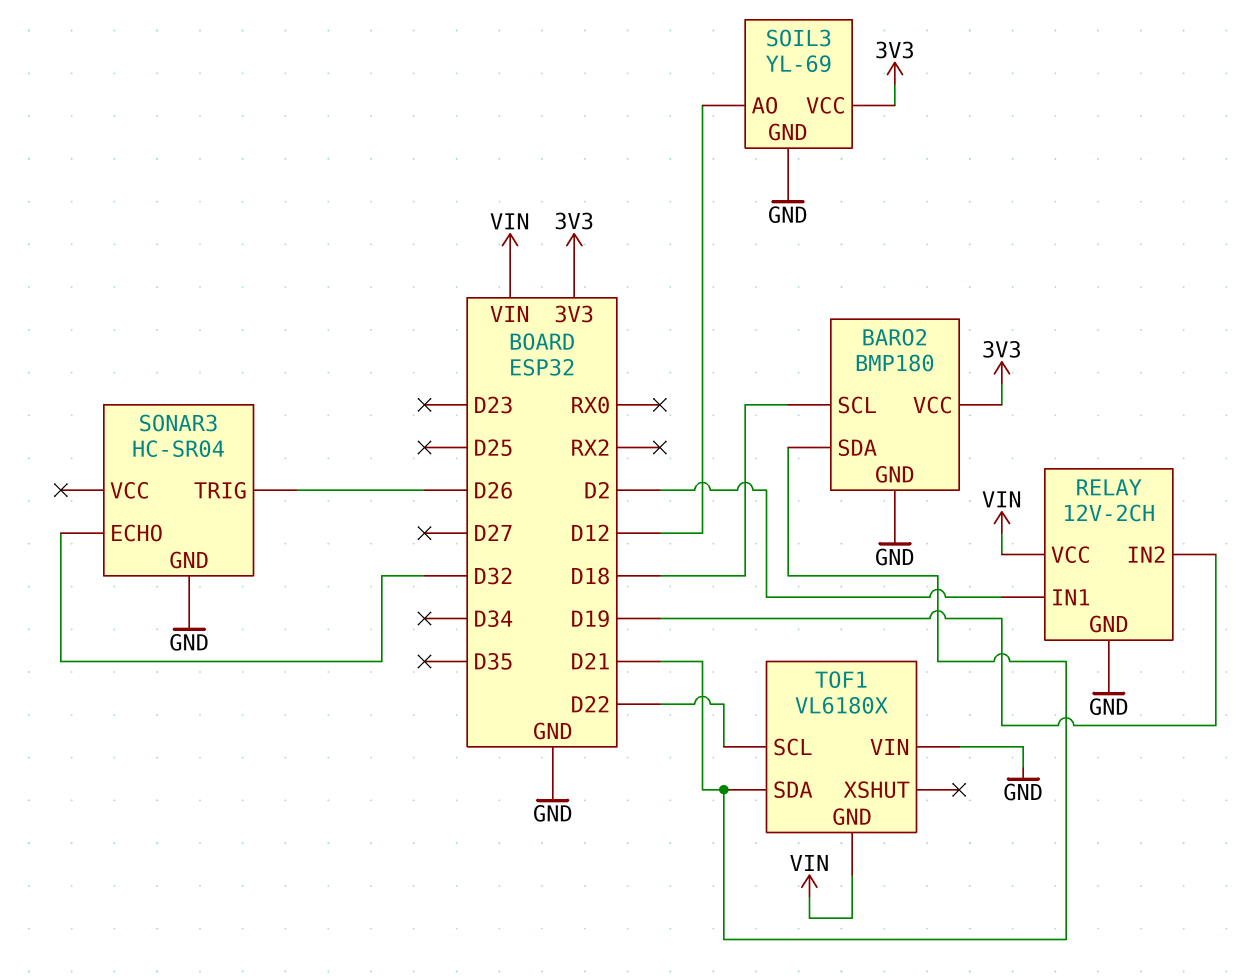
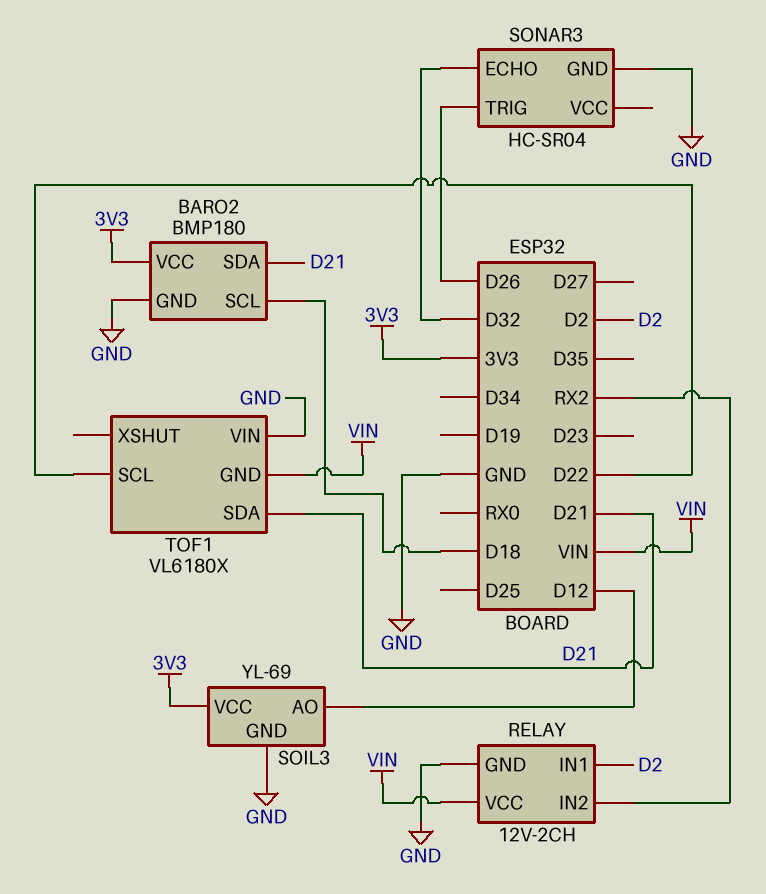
RELAY pin IN2: D19 -> RX2

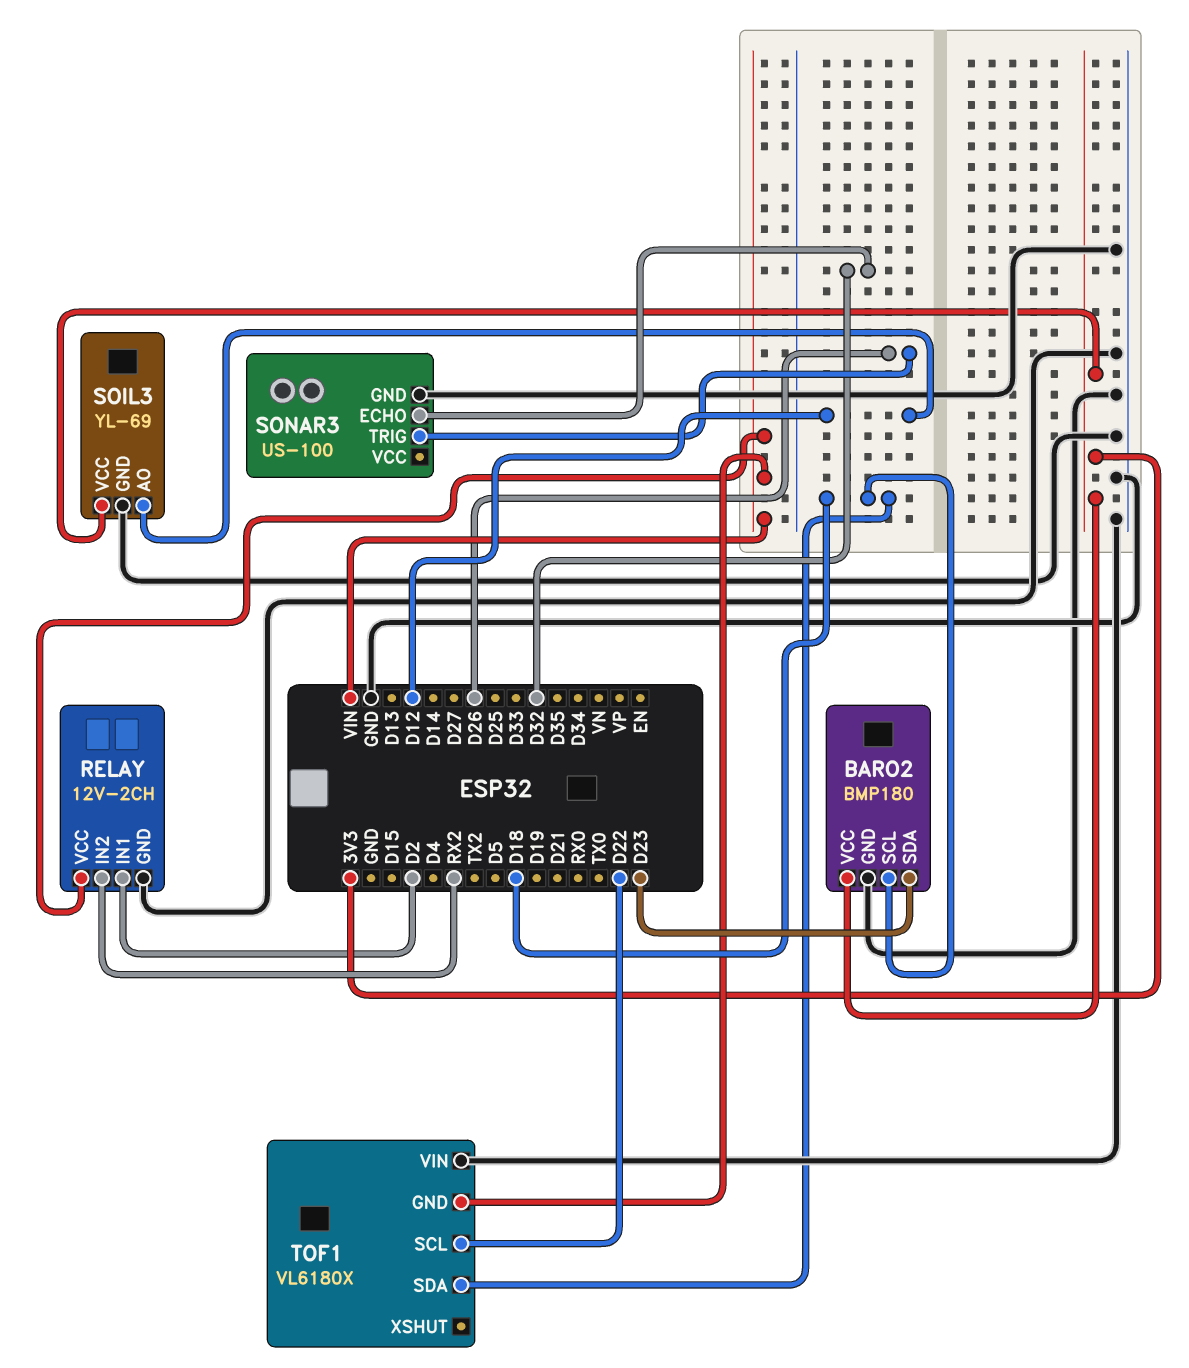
BARO2 pin SDA: D21 -> D23
SONAR3: HC-SR04 -> US-100
TOF1 pin SDA: D21 -> D18

